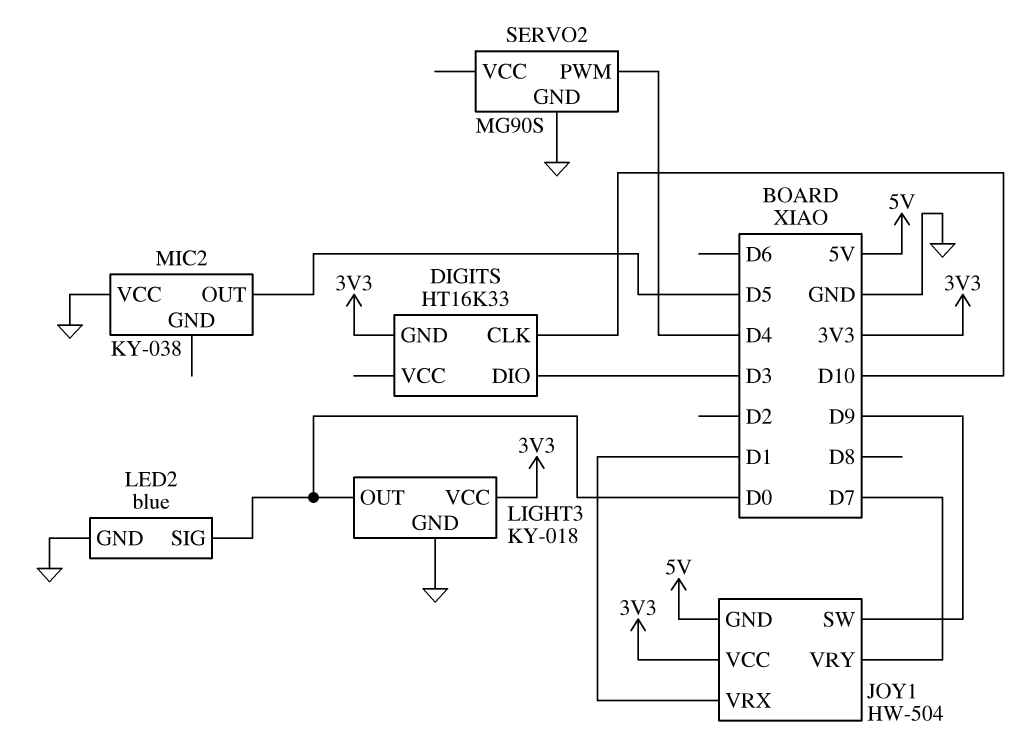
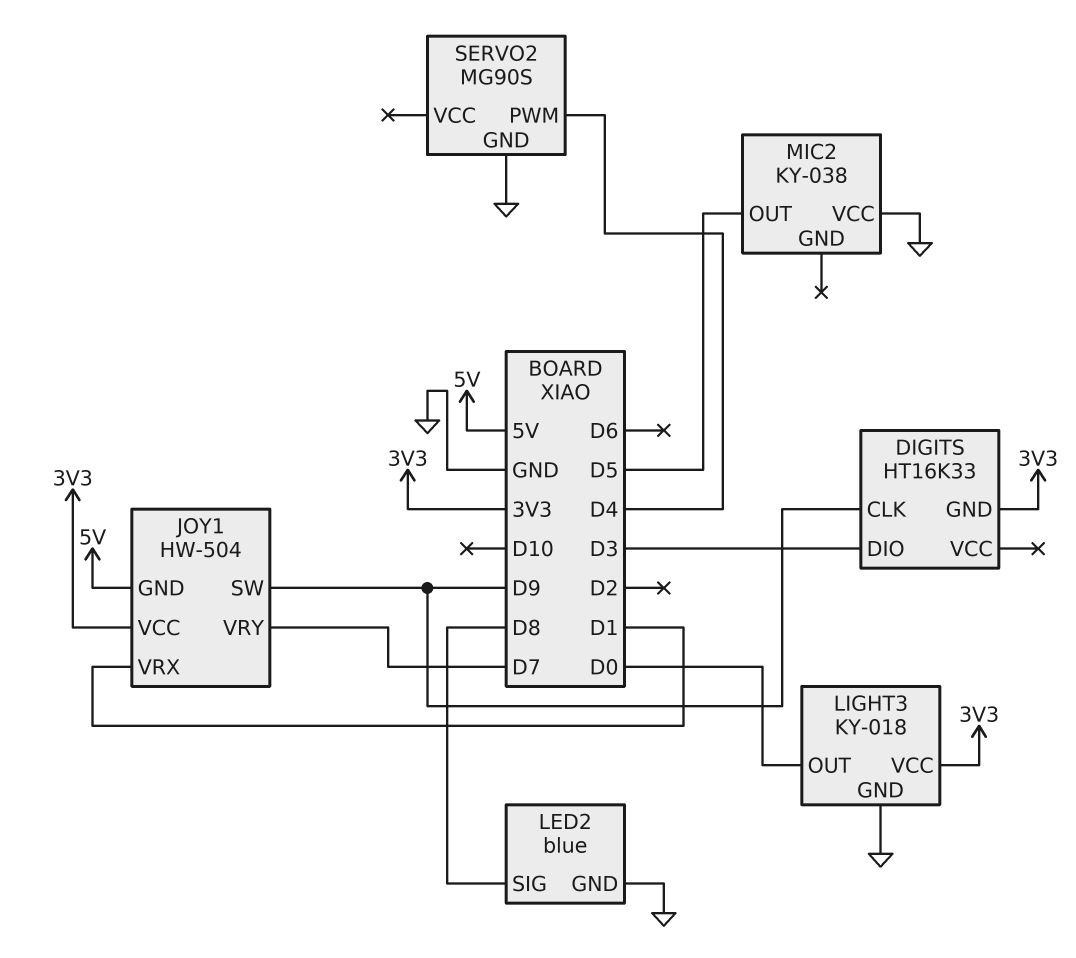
DIGITS pin CLK: D10 -> D9
LED2 pin SIG: D0 -> D8

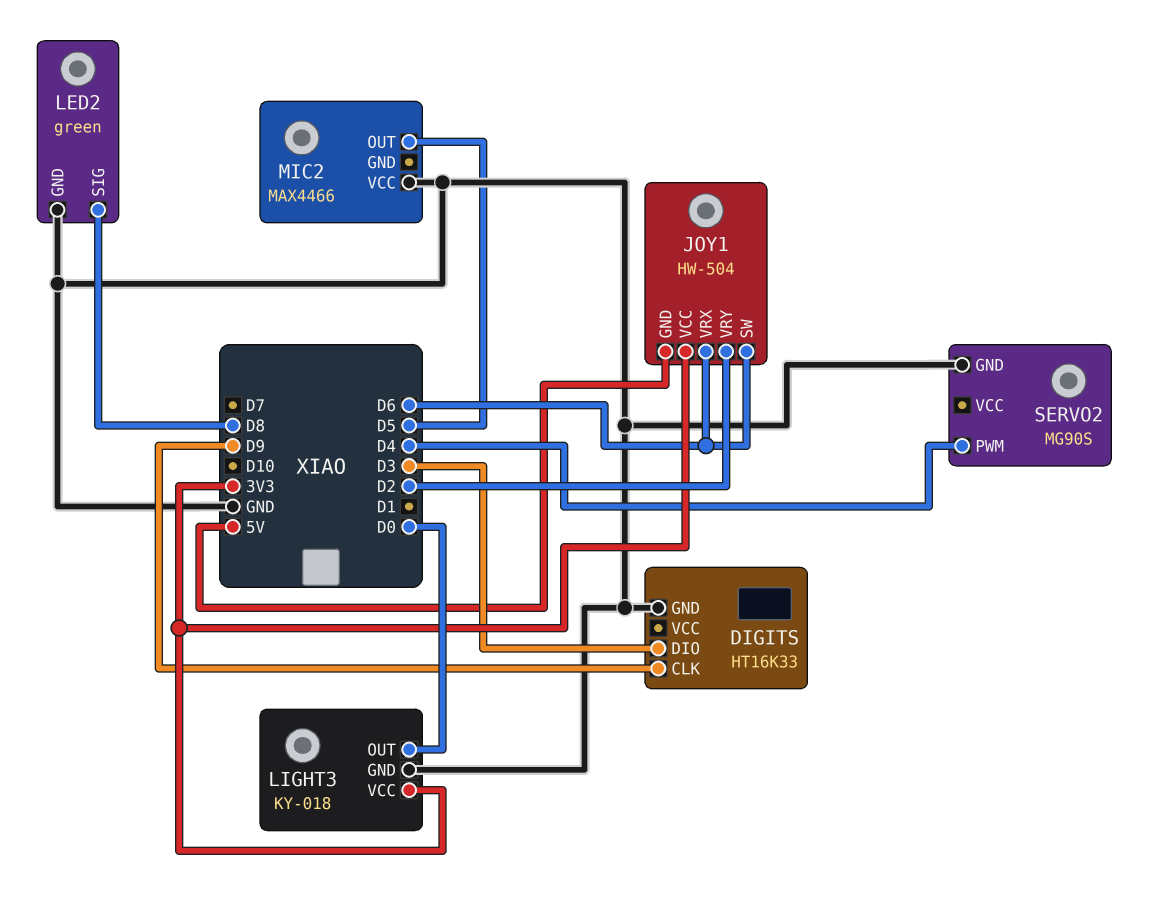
DIGITS pin GND: 3V3 -> GND
JOY1 pin SW: D9 -> D6
JOY1 pin VRX: D1 -> D6
JOY1 pin VRY: D7 -> D2
LED2: blue -> green
MIC2: KY-038 -> MAX4466

